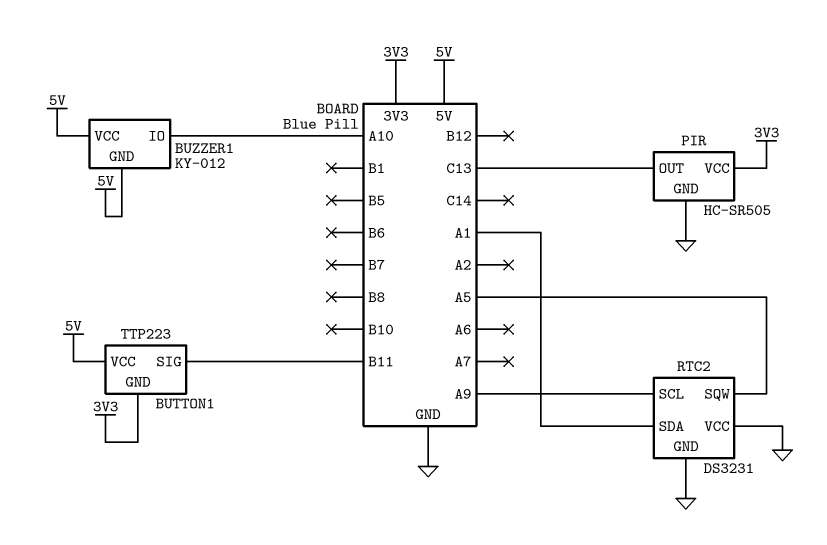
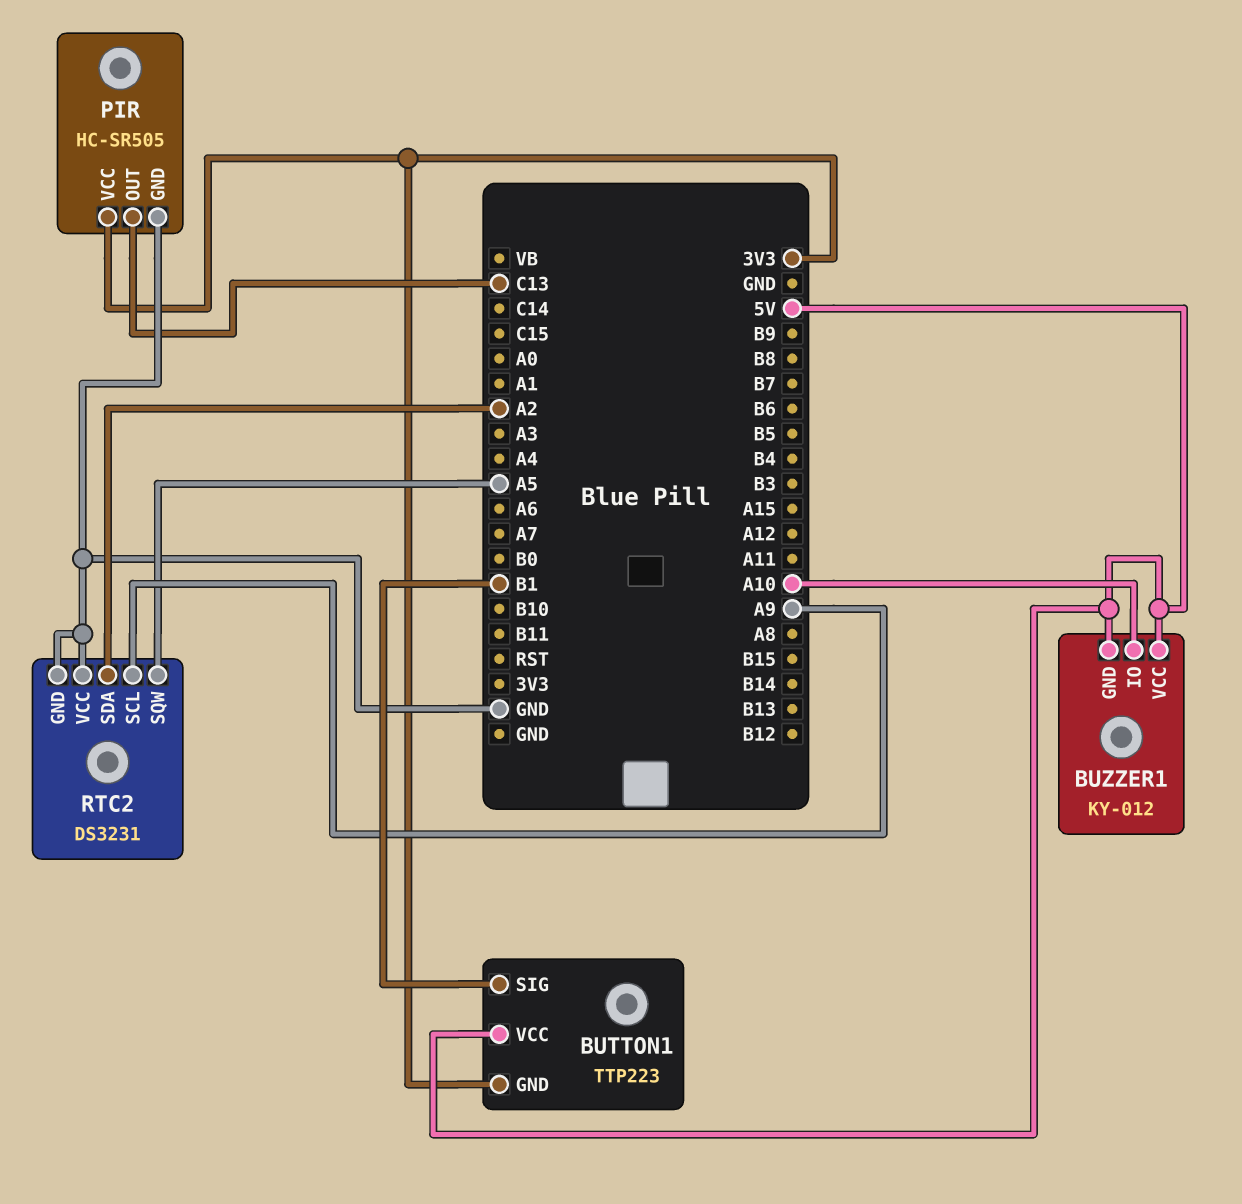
BUTTON1 pin SIG: B11 -> B1
RTC2 pin SDA: A1 -> A2

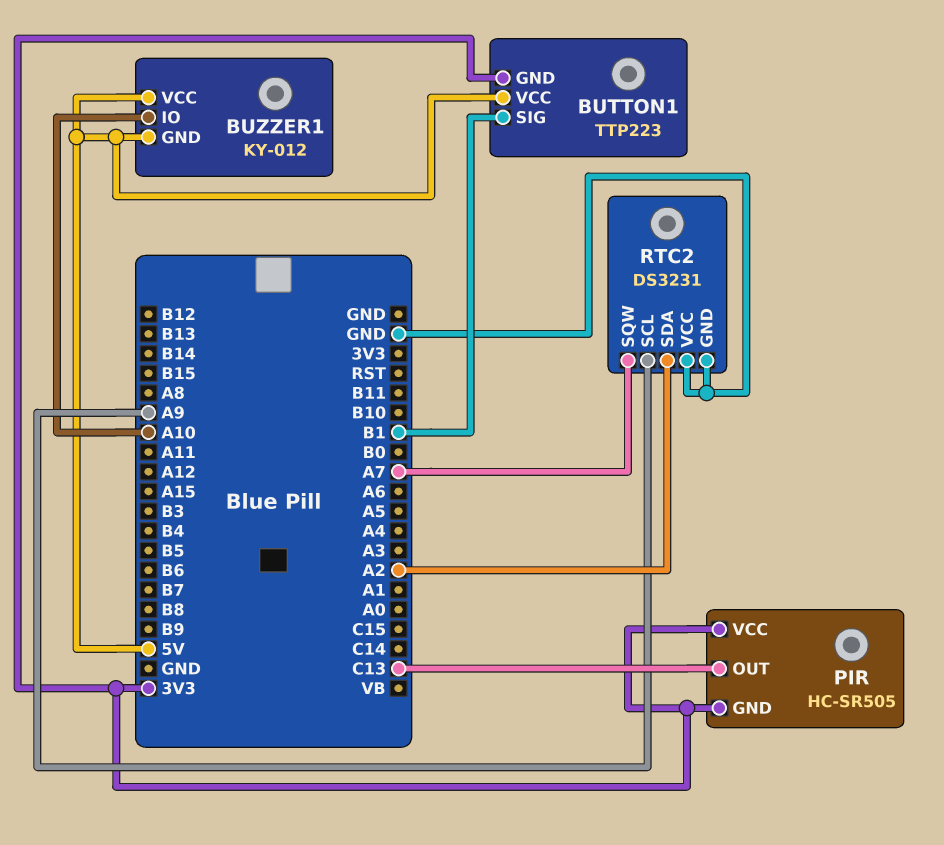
PIR pin GND: GND -> 3V3
RTC2 pin SQW: A5 -> A7

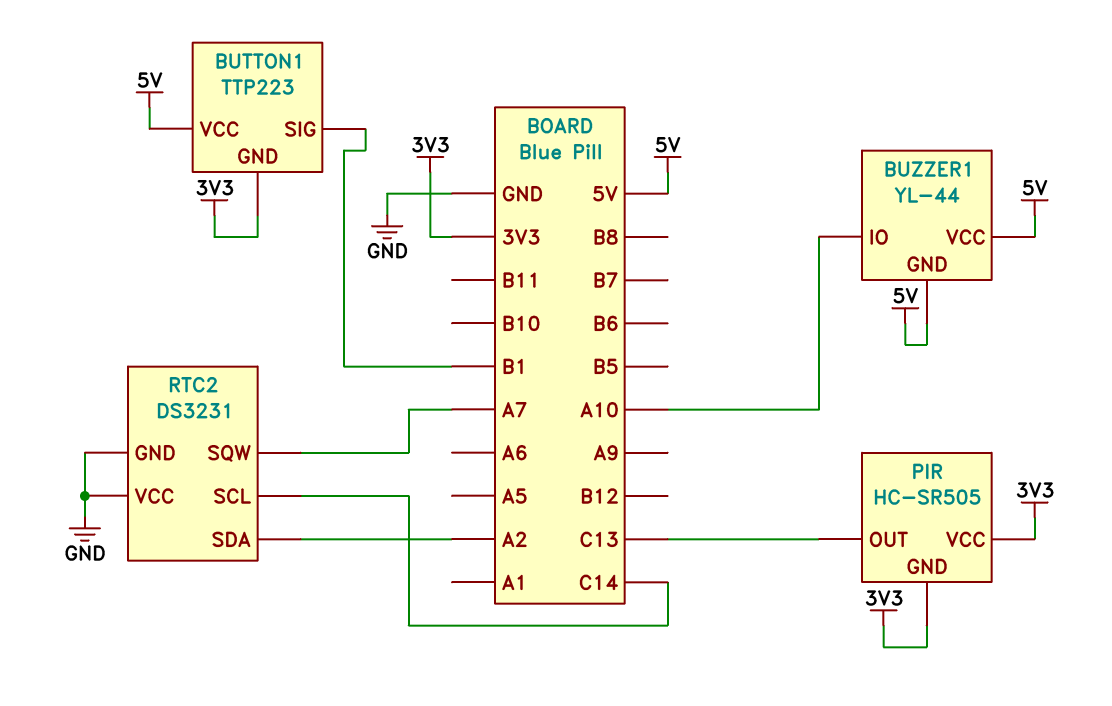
BUZZER1: KY-012 -> YL-44
RTC2 pin SCL: A9 -> C14

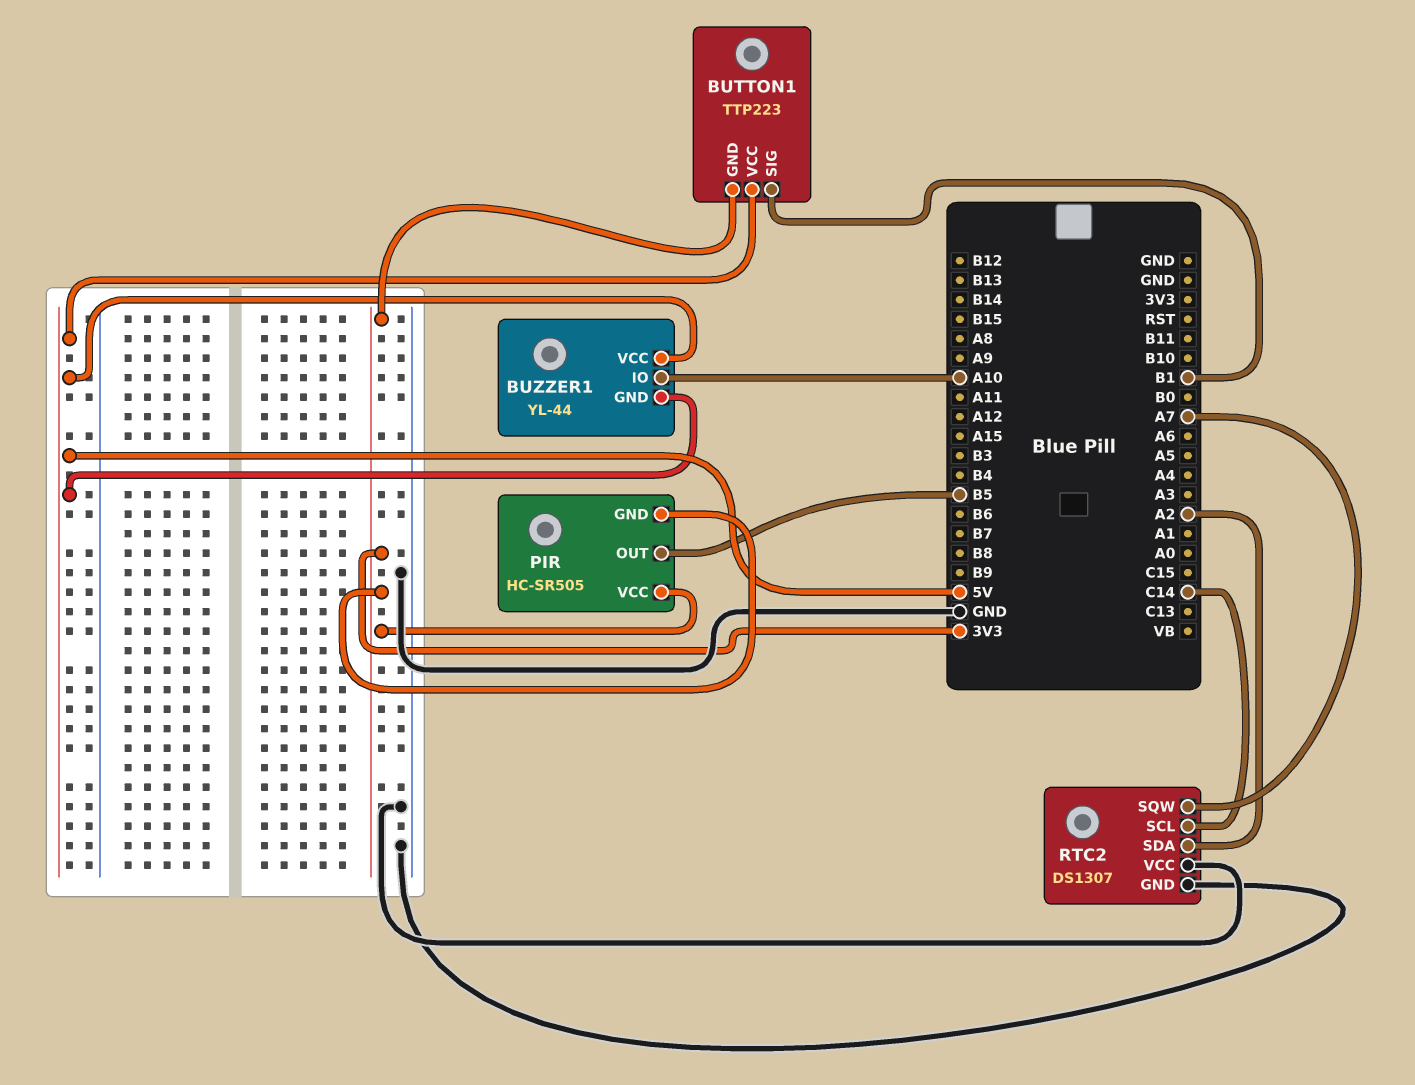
PIR pin OUT: C13 -> B5
RTC2: DS3231 -> DS1307

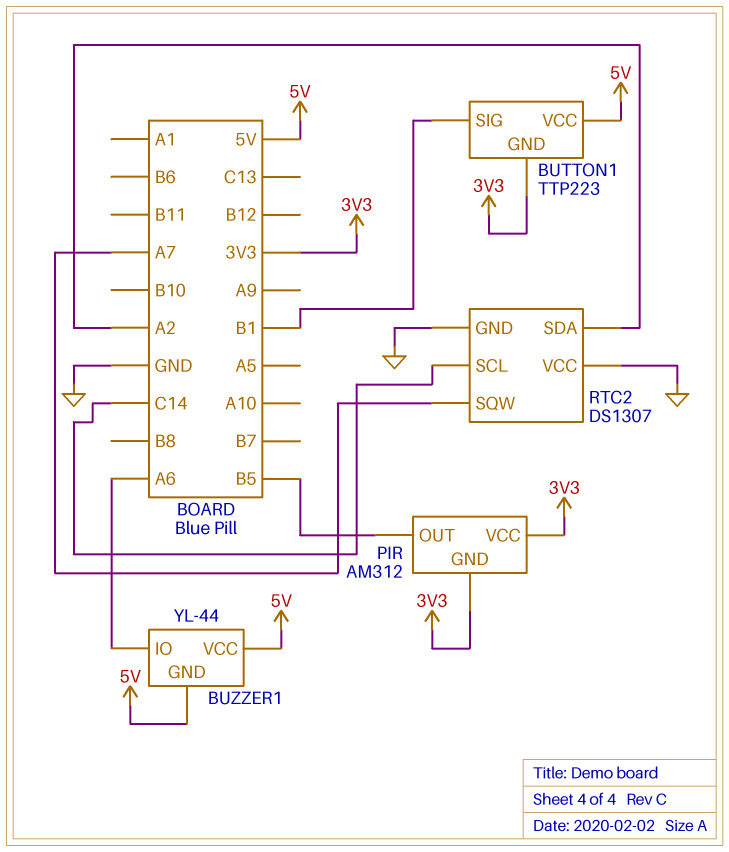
BUZZER1 pin IO: A10 -> A6
PIR: HC-SR505 -> AM312

